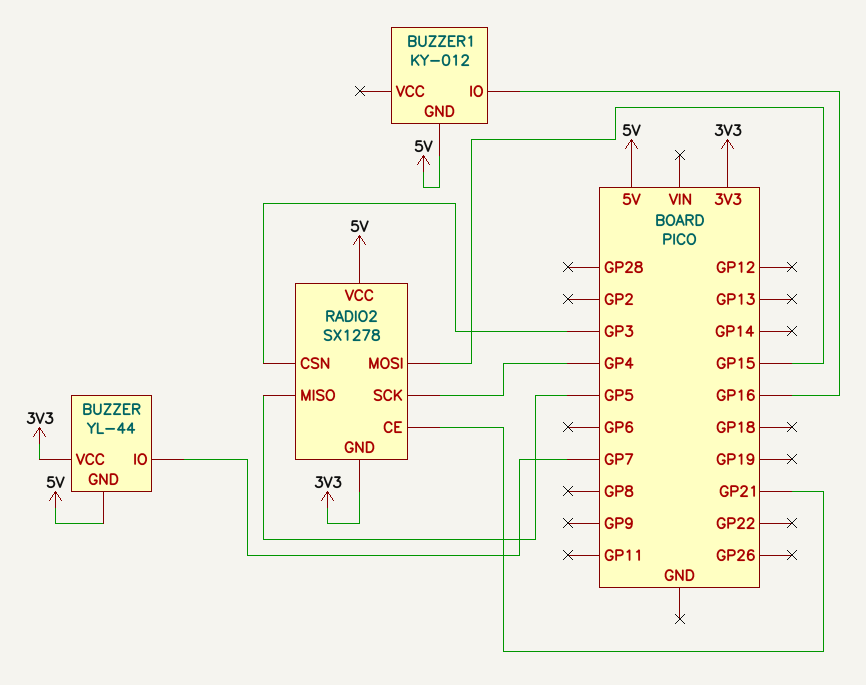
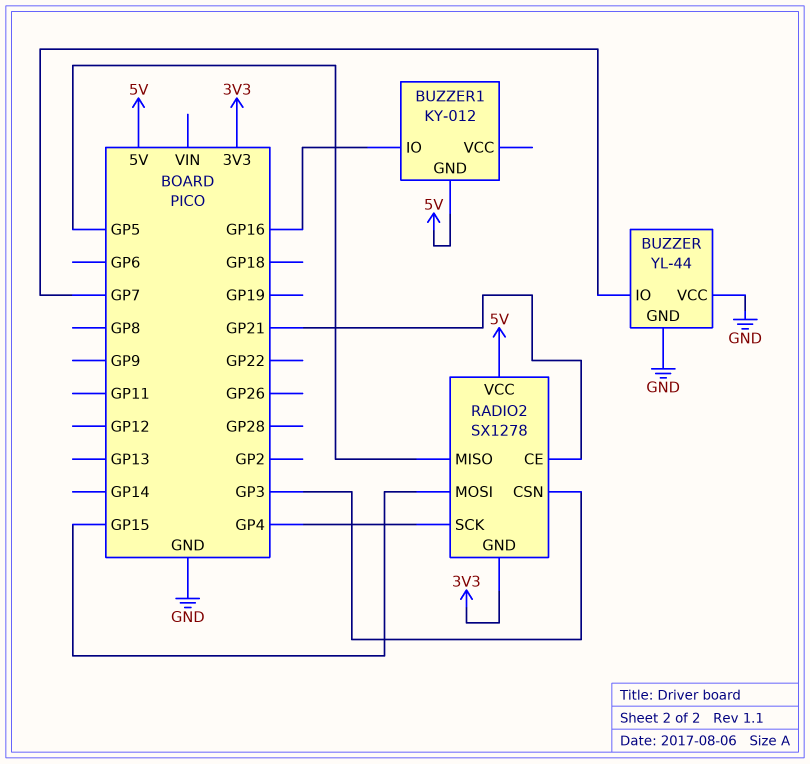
BUZZER pin GND: 5V -> GND
BUZZER pin VCC: 3V3 -> GND

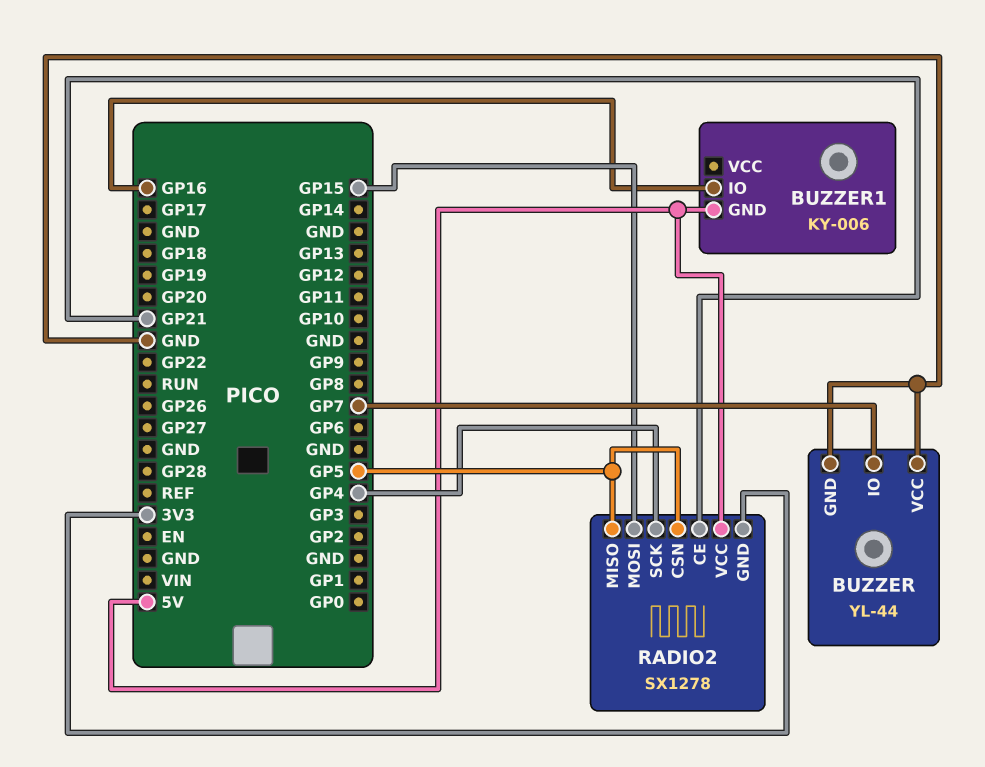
BUZZER1: KY-012 -> KY-006
RADIO2 pin CSN: GP3 -> GP5

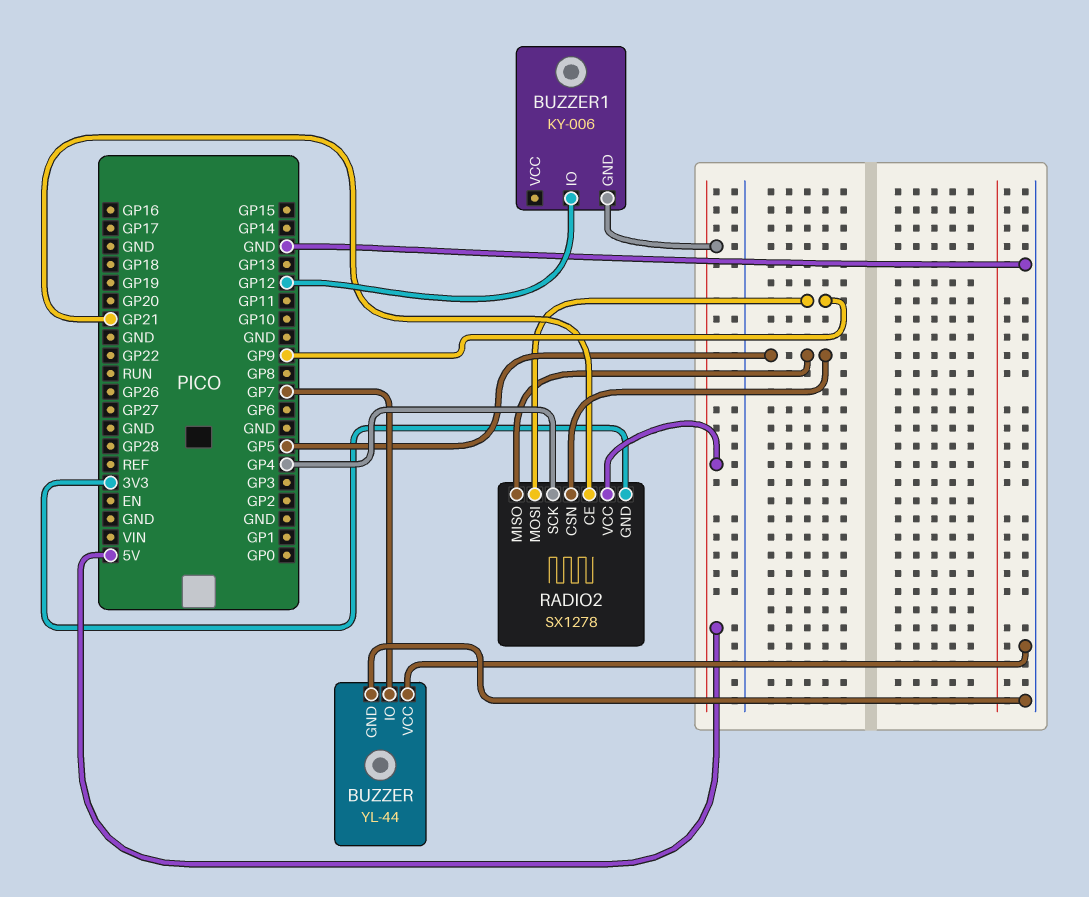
BUZZER1 pin IO: GP16 -> GP12
RADIO2 pin MOSI: GP15 -> GP9

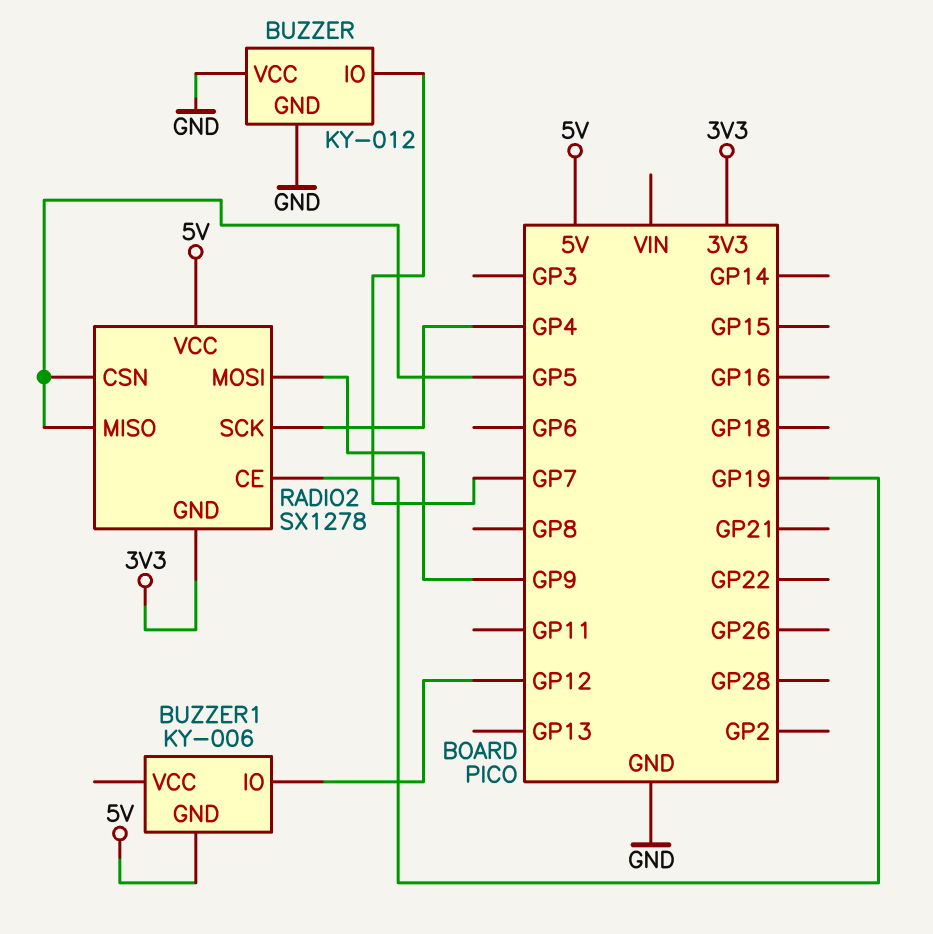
BUZZER: YL-44 -> KY-012
RADIO2 pin CE: GP21 -> GP19

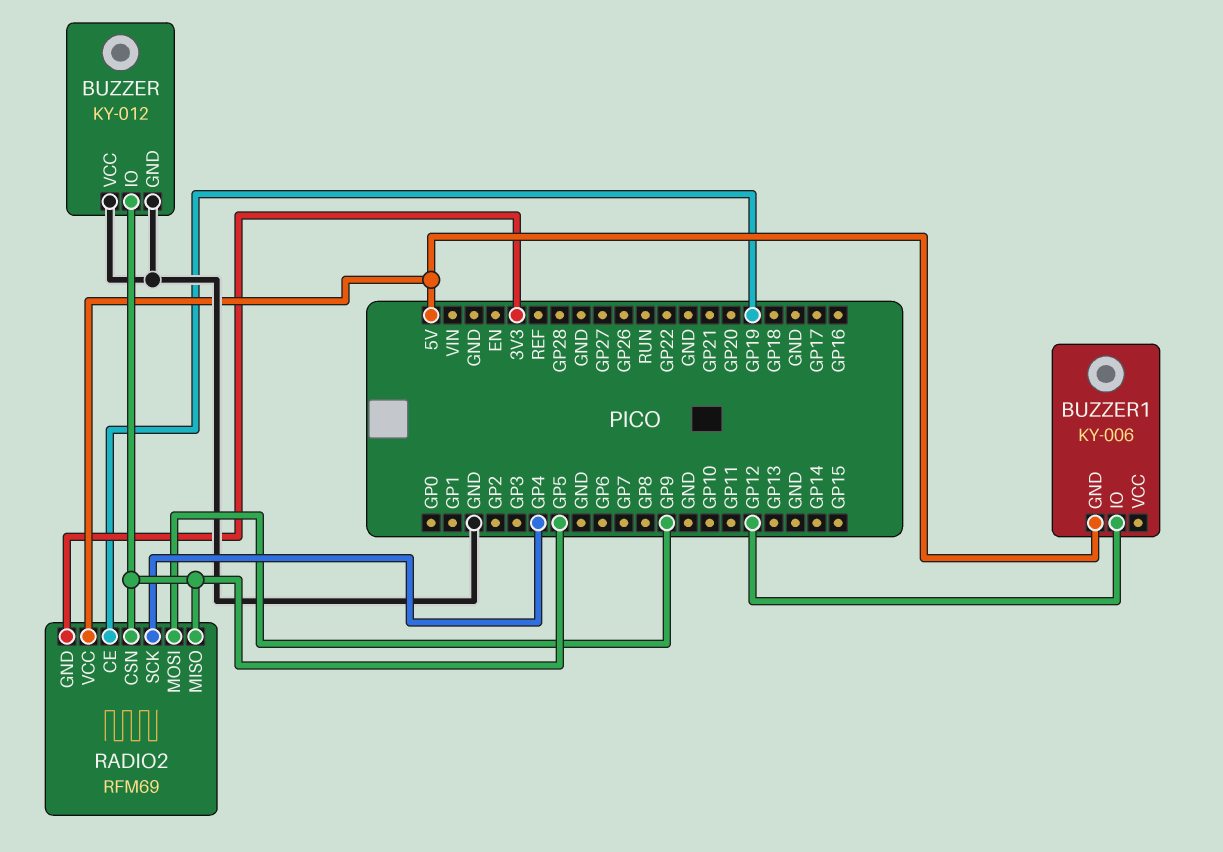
BUZZER pin IO: GP7 -> GP5
RADIO2: SX1278 -> RFM69

